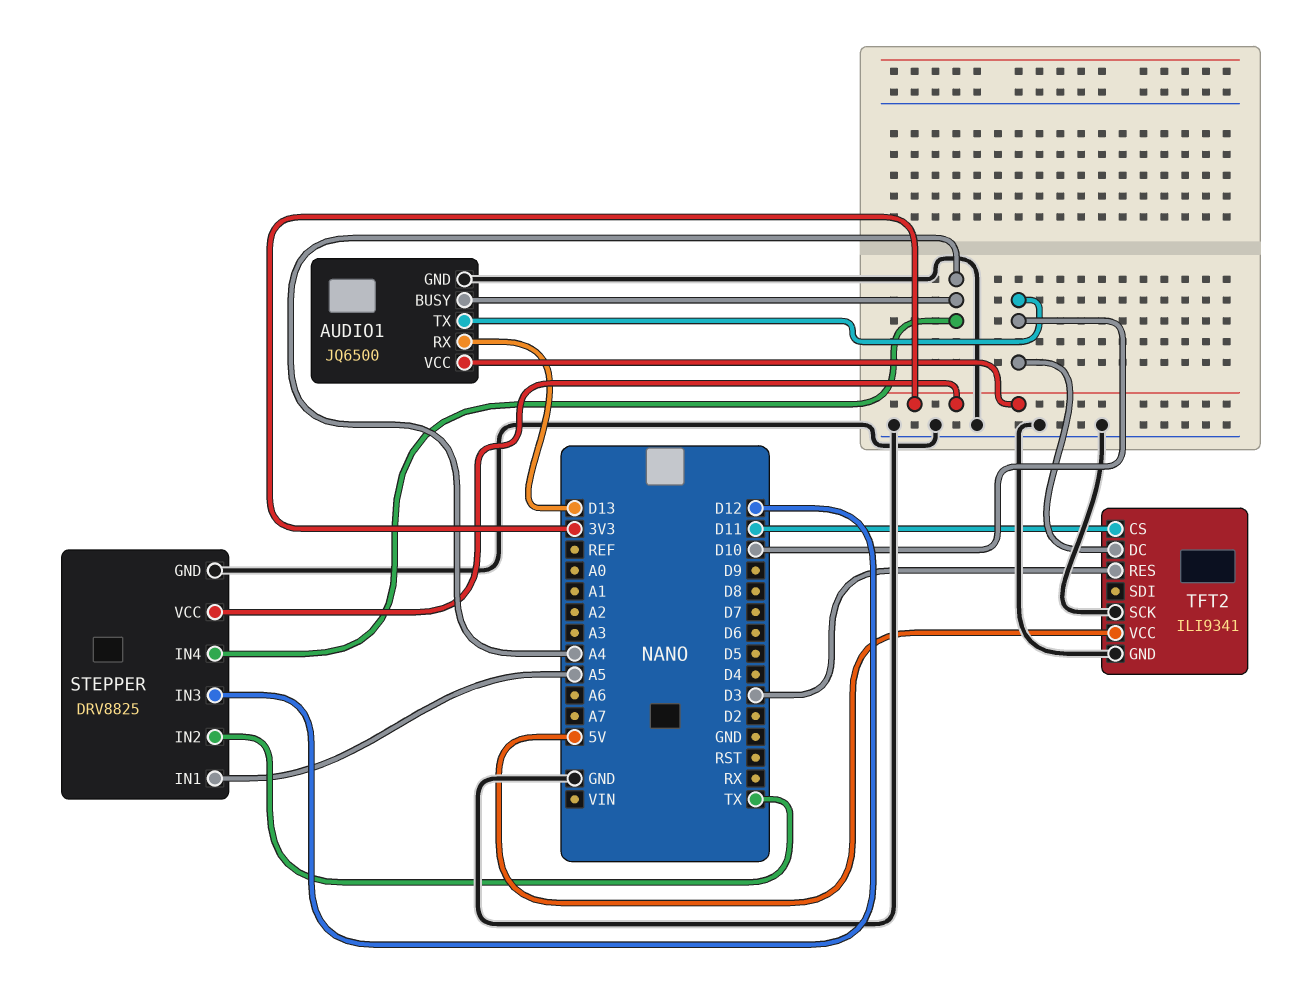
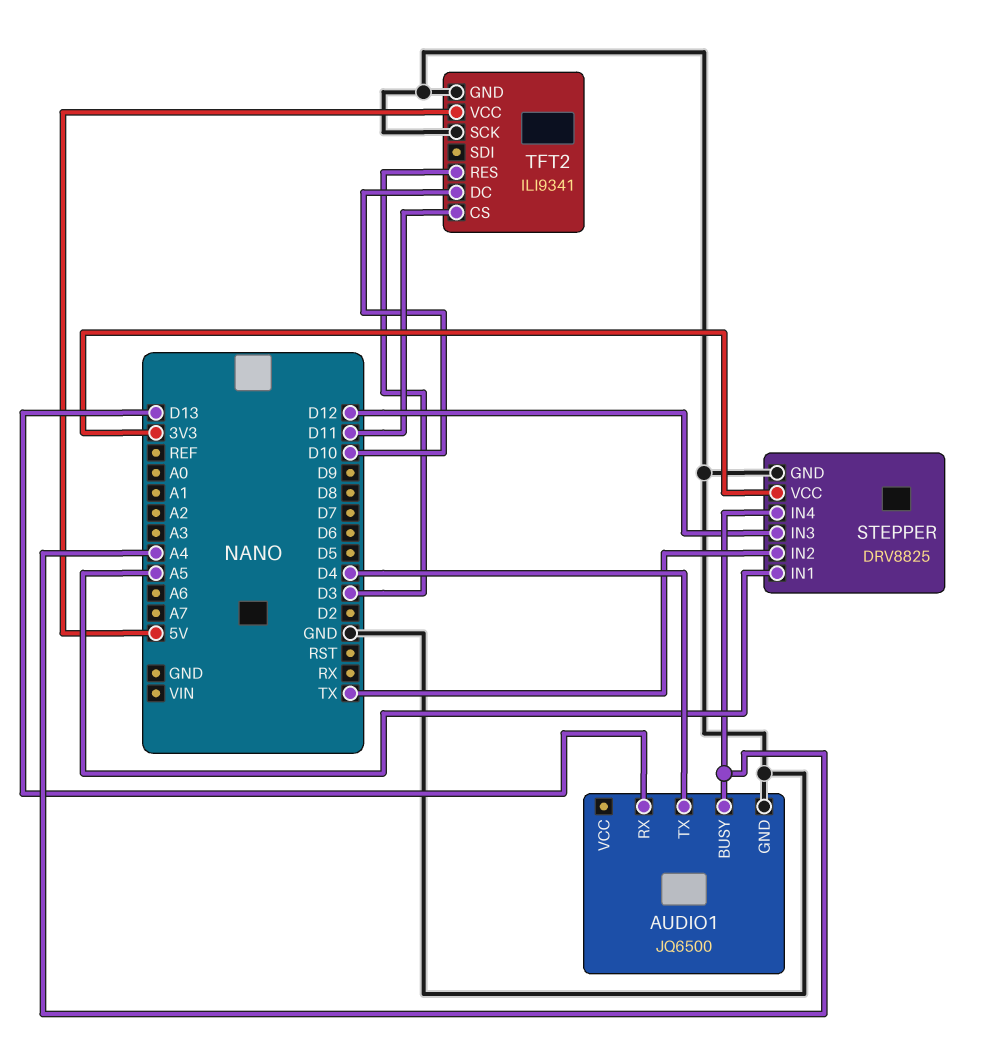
AUDIO1 pin TX: D10 -> D4
AUDIO1 pin VCC: 3V3 -> none

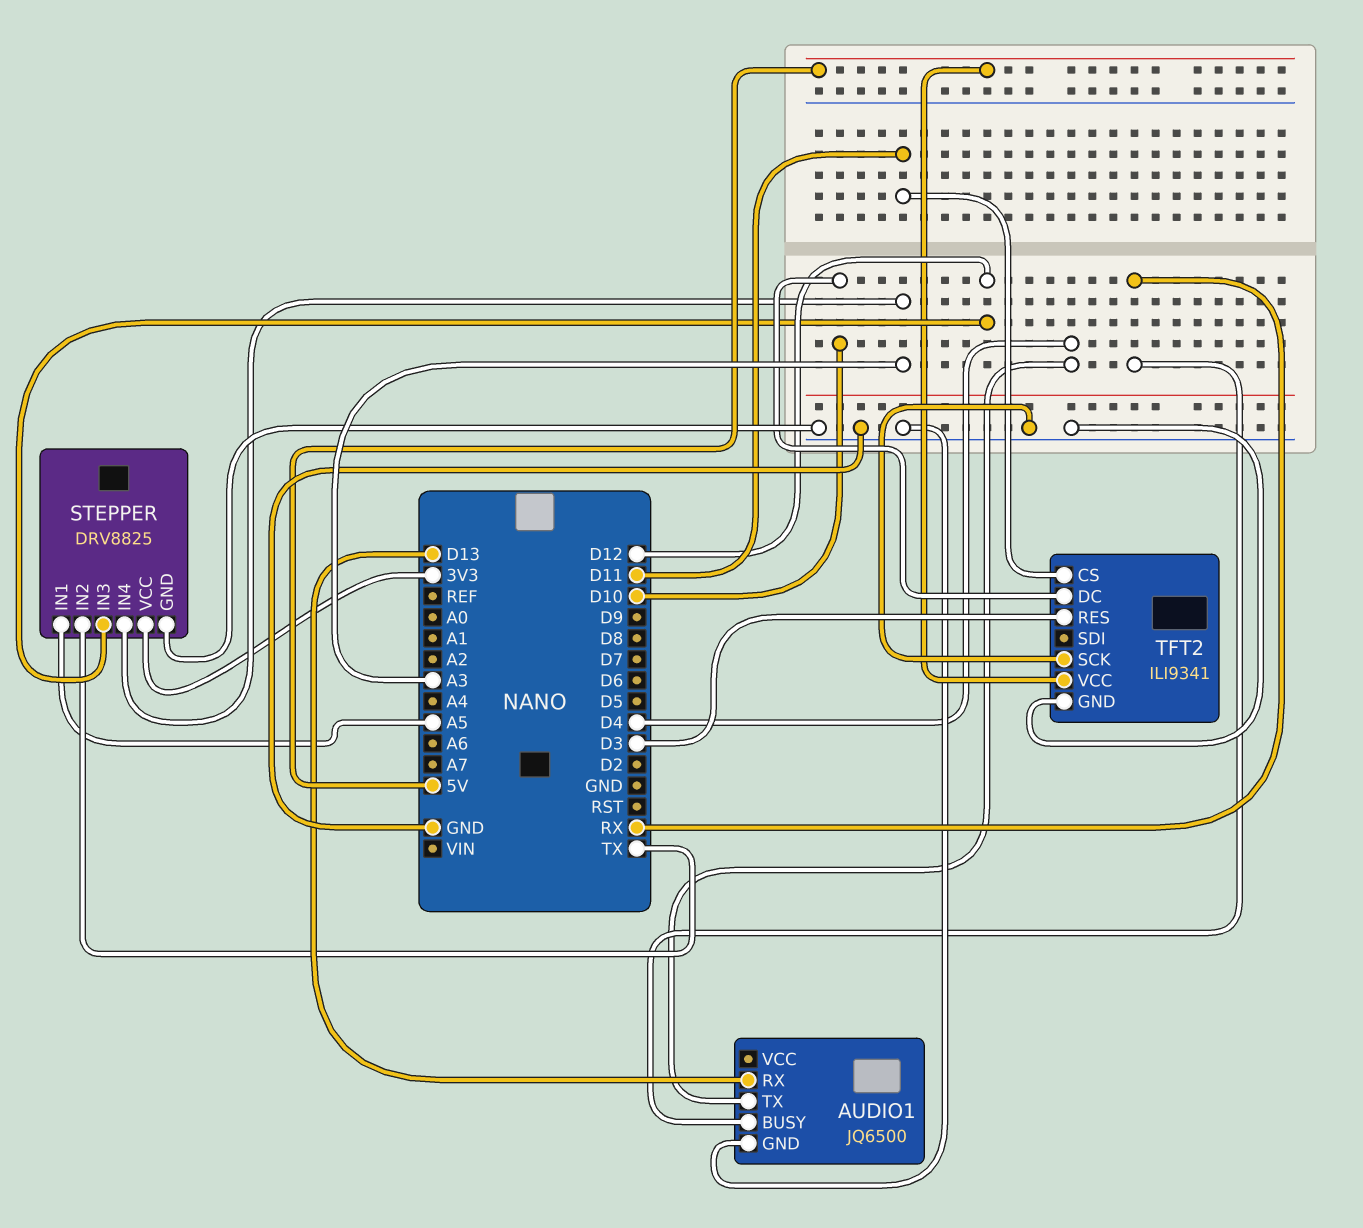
AUDIO1 pin BUSY: A4 -> RX
STEPPER pin IN4: A4 -> A3

